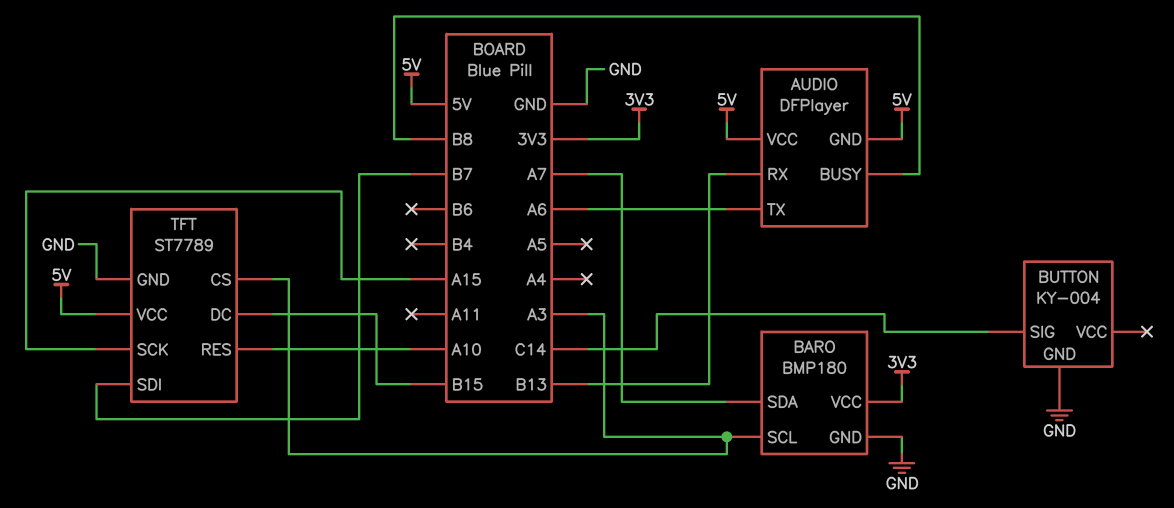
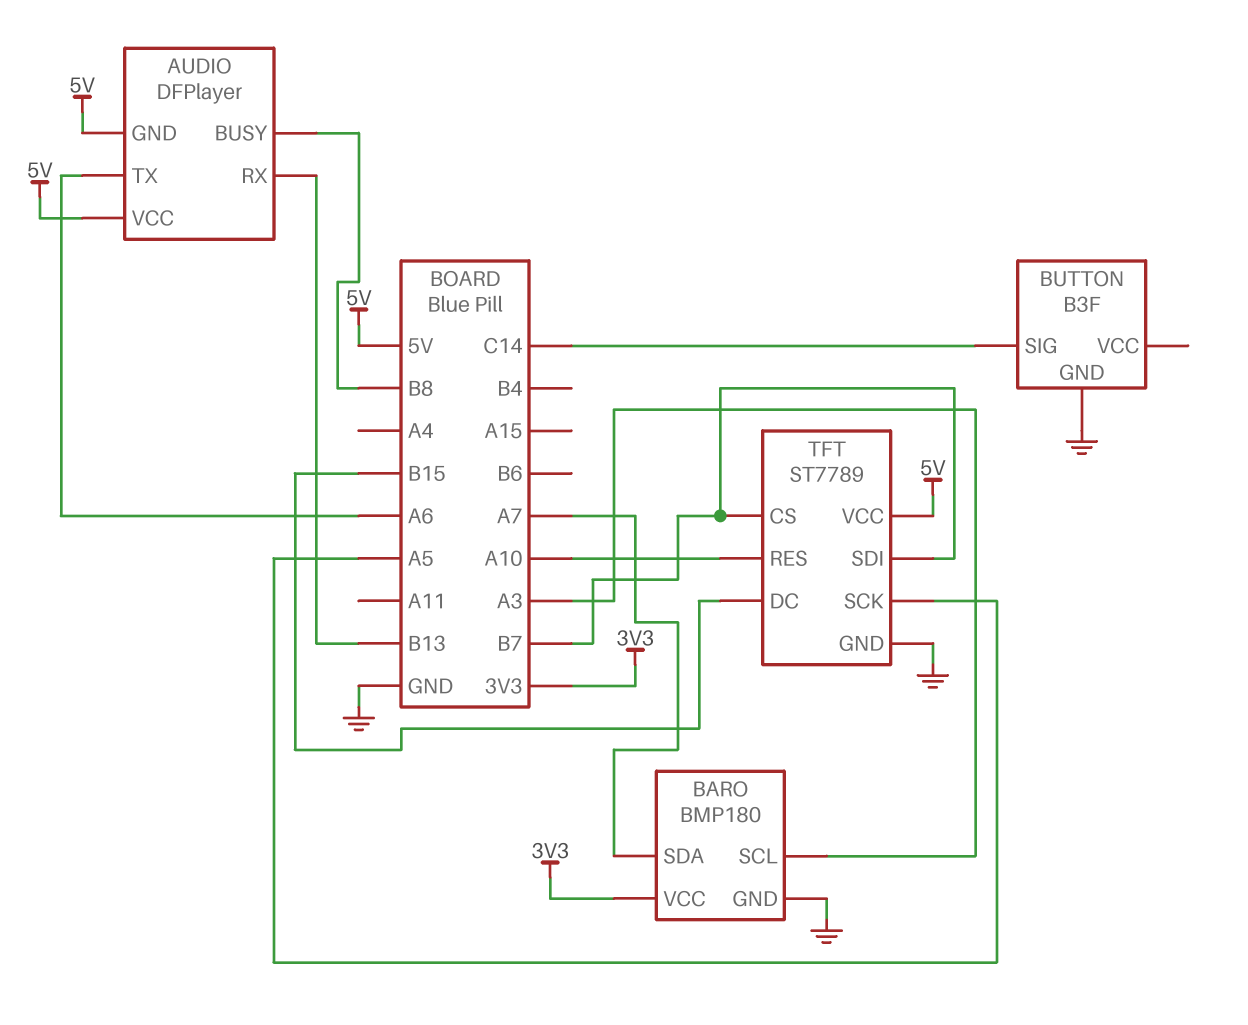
BUTTON: KY-004 -> B3F
TFT pin CS: A3 -> B7
TFT pin SCK: A15 -> A5

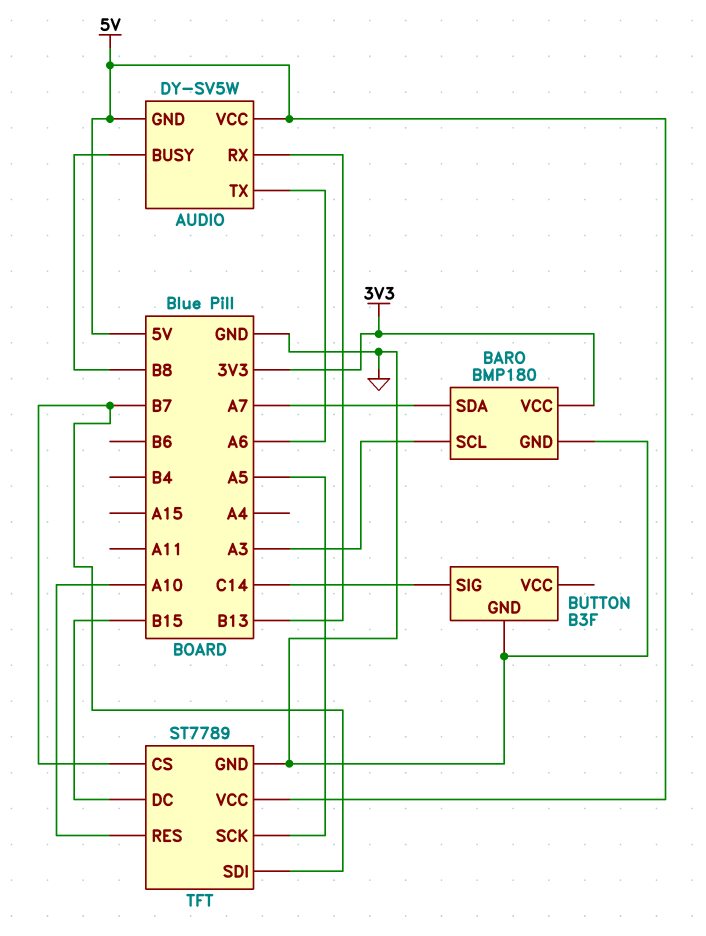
AUDIO: DFPlayer -> DY-SV5W

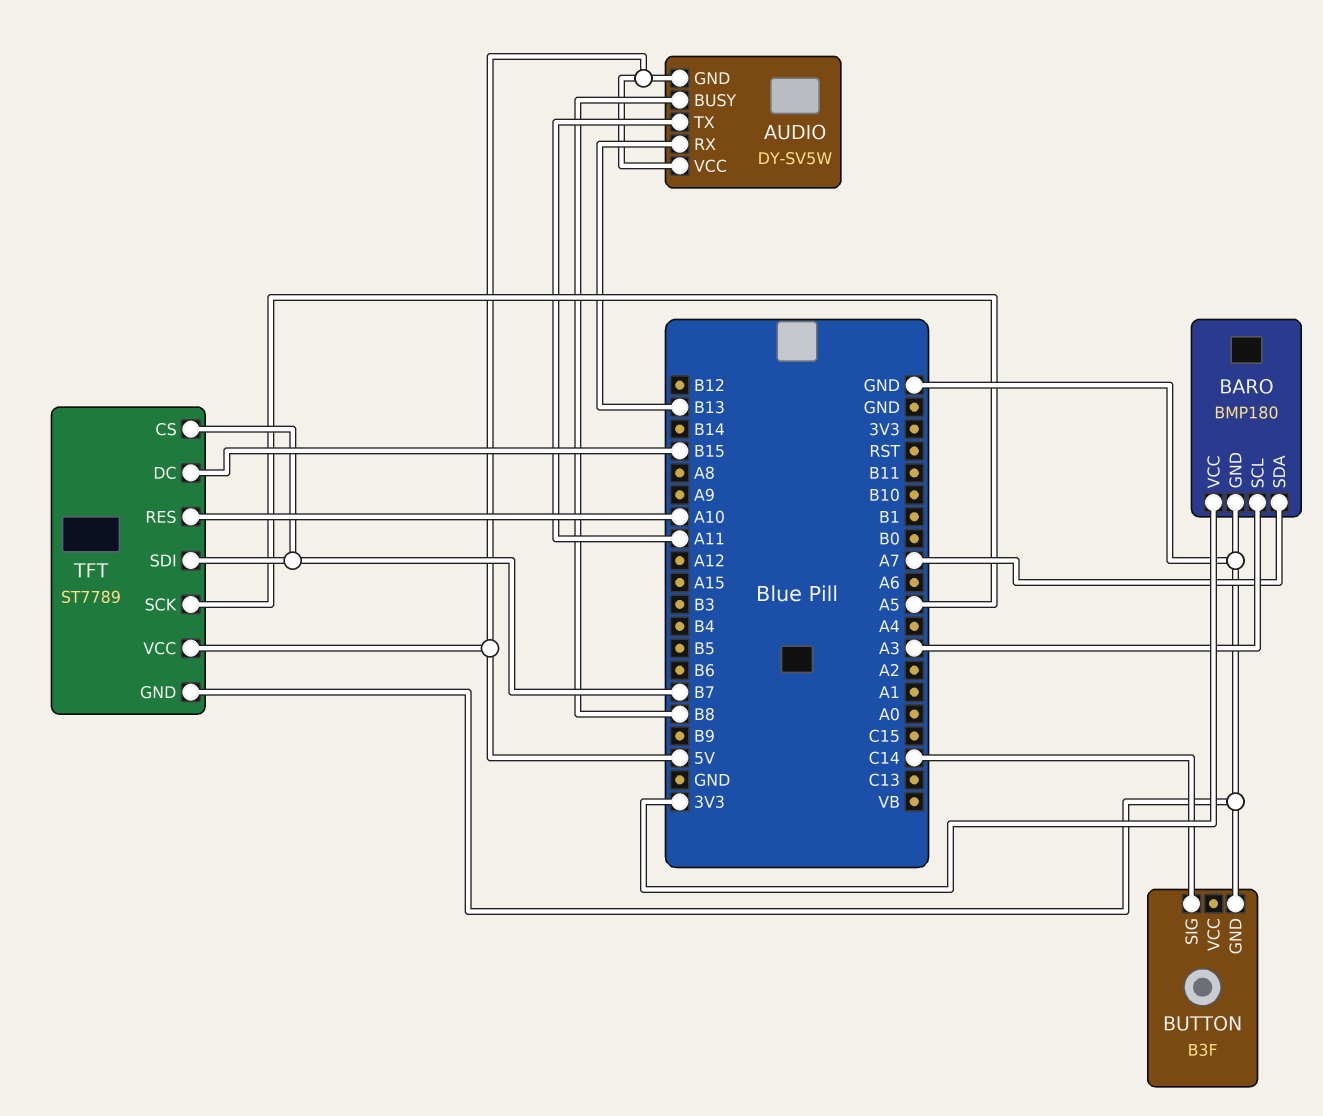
AUDIO pin TX: A6 -> A11

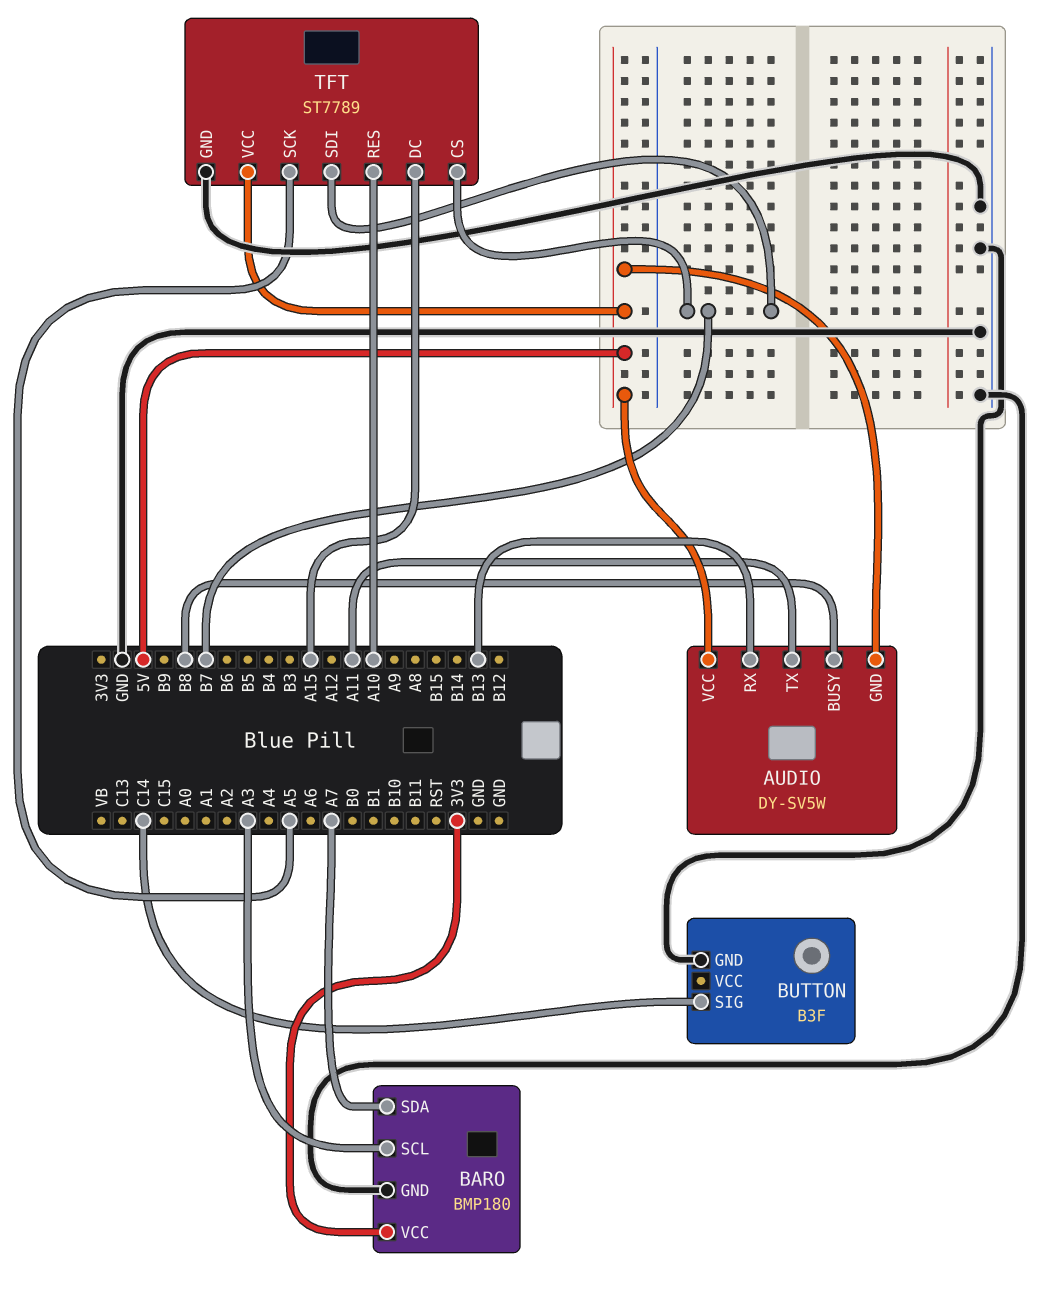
TFT pin DC: B15 -> A15

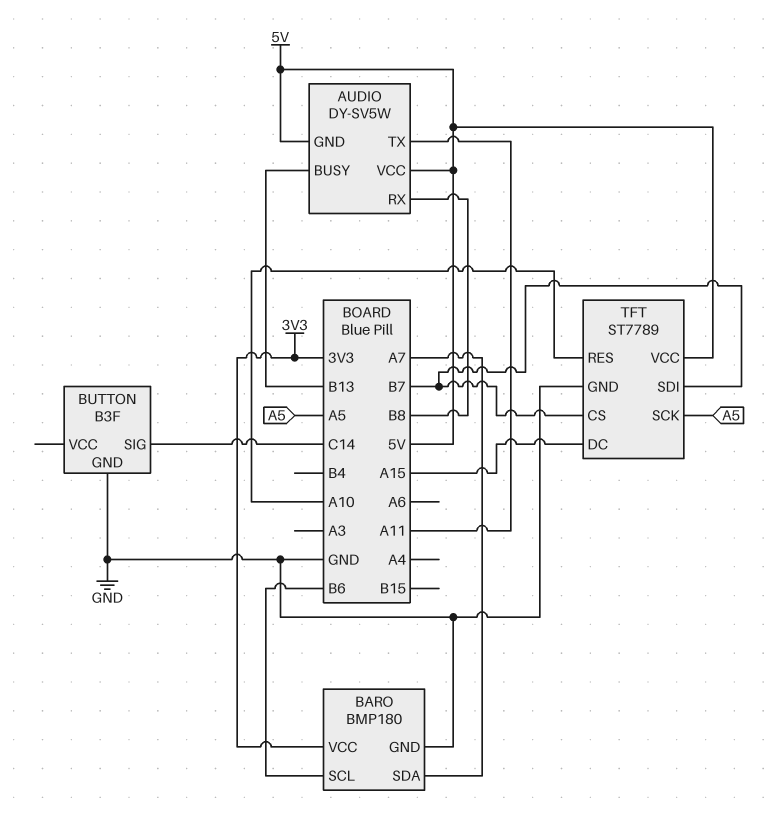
AUDIO pin BUSY: B8 -> B13
AUDIO pin RX: B13 -> B8
BARO pin SCL: A3 -> B6

